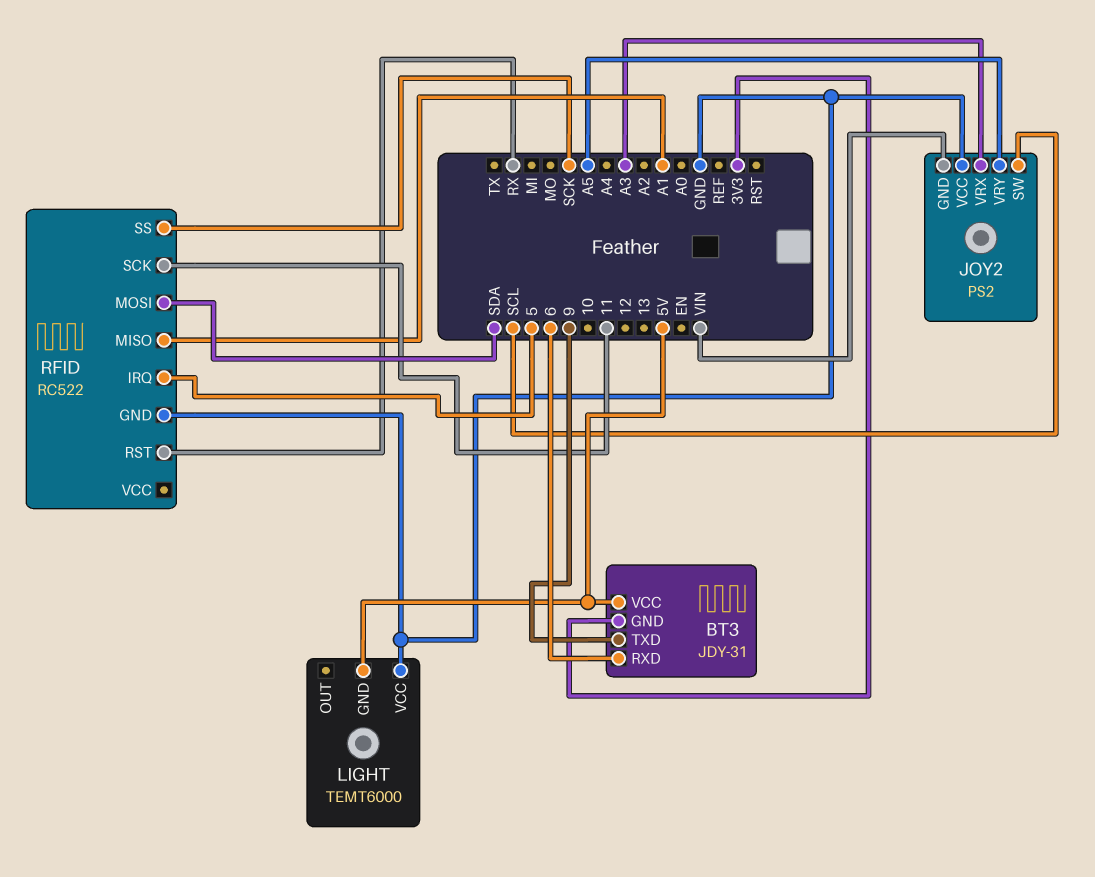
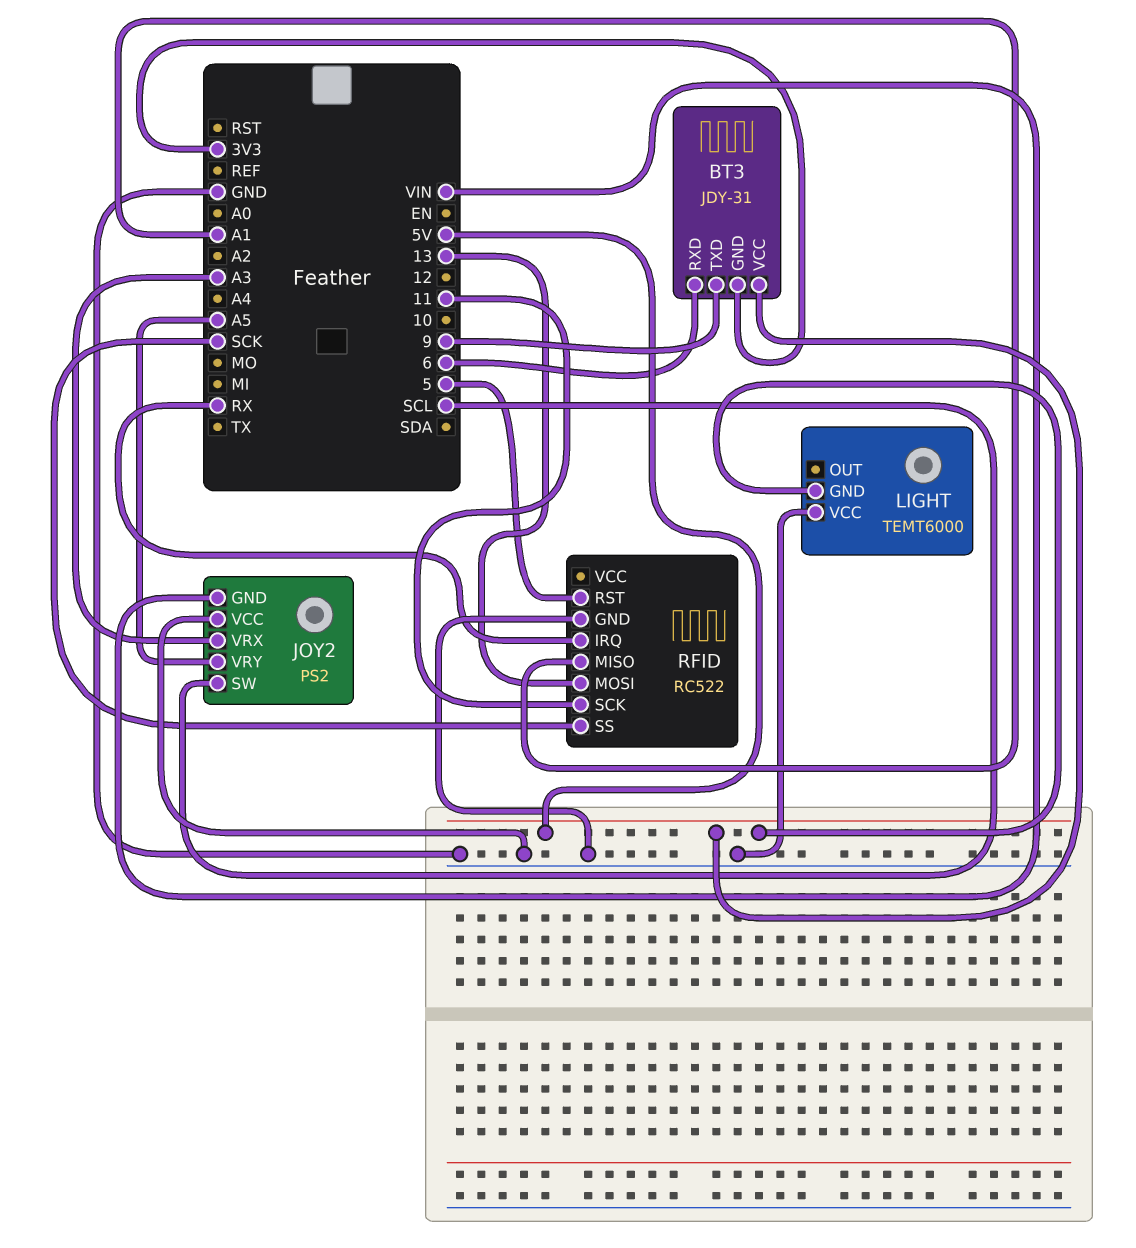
RFID pin IRQ: 5 -> RX
RFID pin MOSI: SDA -> 13
RFID pin RST: RX -> 5

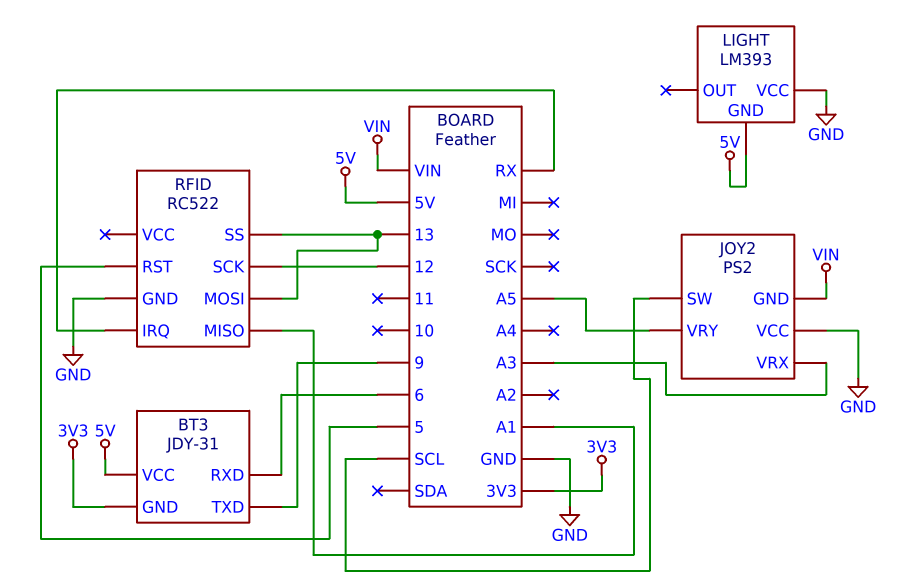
LIGHT: TEMT6000 -> LM393
RFID pin SCK: 11 -> 12
RFID pin SS: SCK -> 13

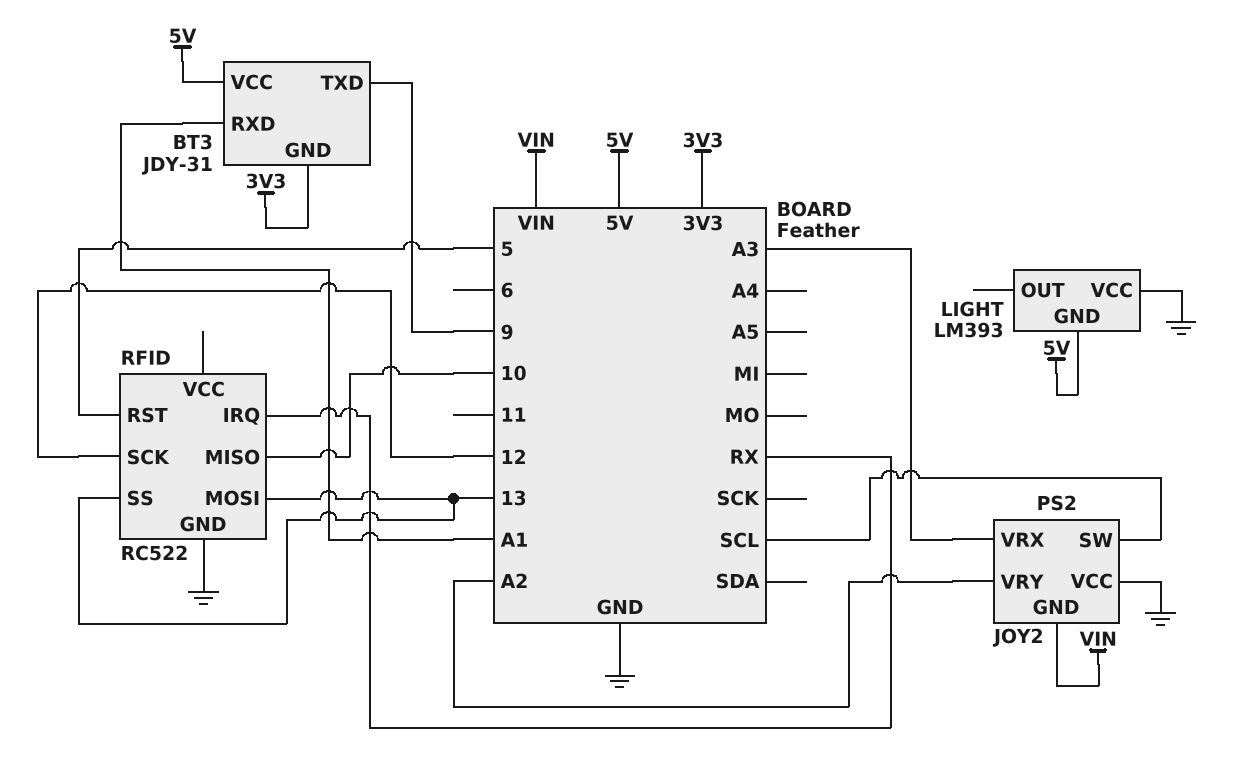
BT3 pin RXD: 6 -> A1
JOY2 pin VRY: A5 -> A2
RFID pin MISO: A1 -> 10

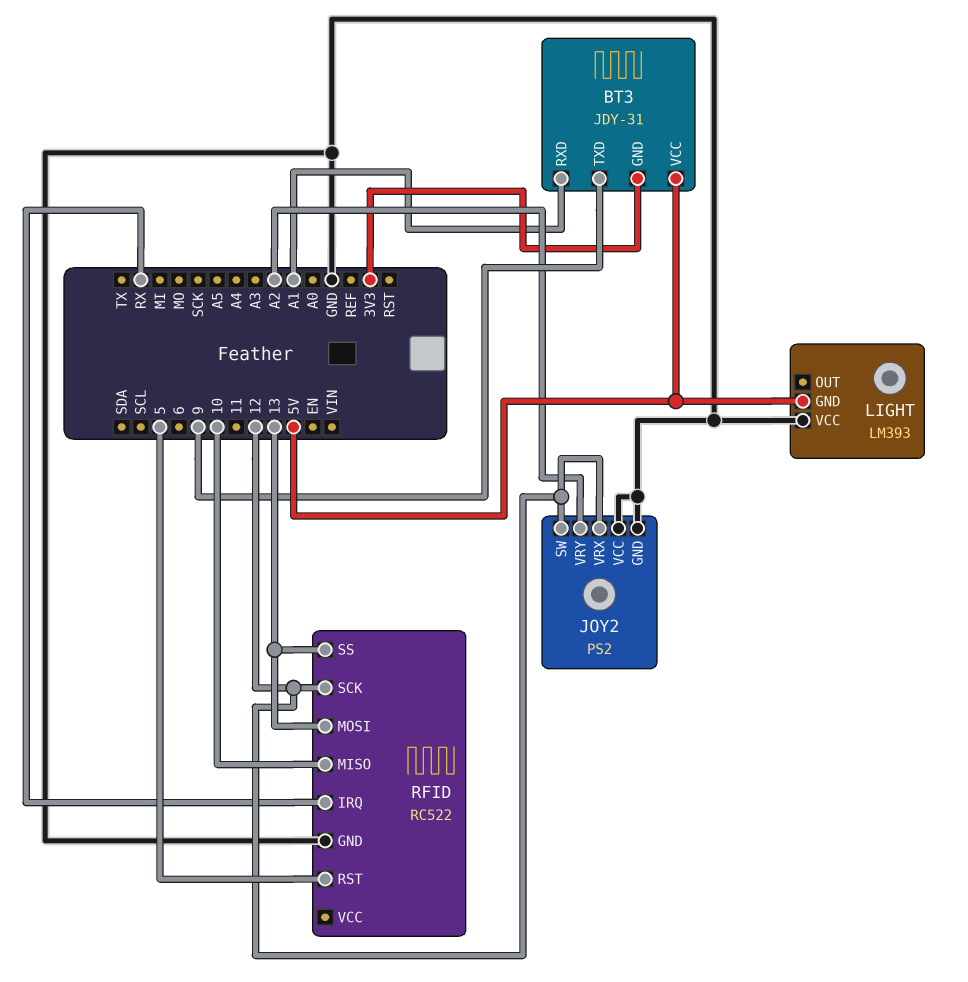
JOY2 pin GND: VIN -> GND
JOY2 pin SW: SCL -> 12
JOY2 pin VRX: A3 -> 12

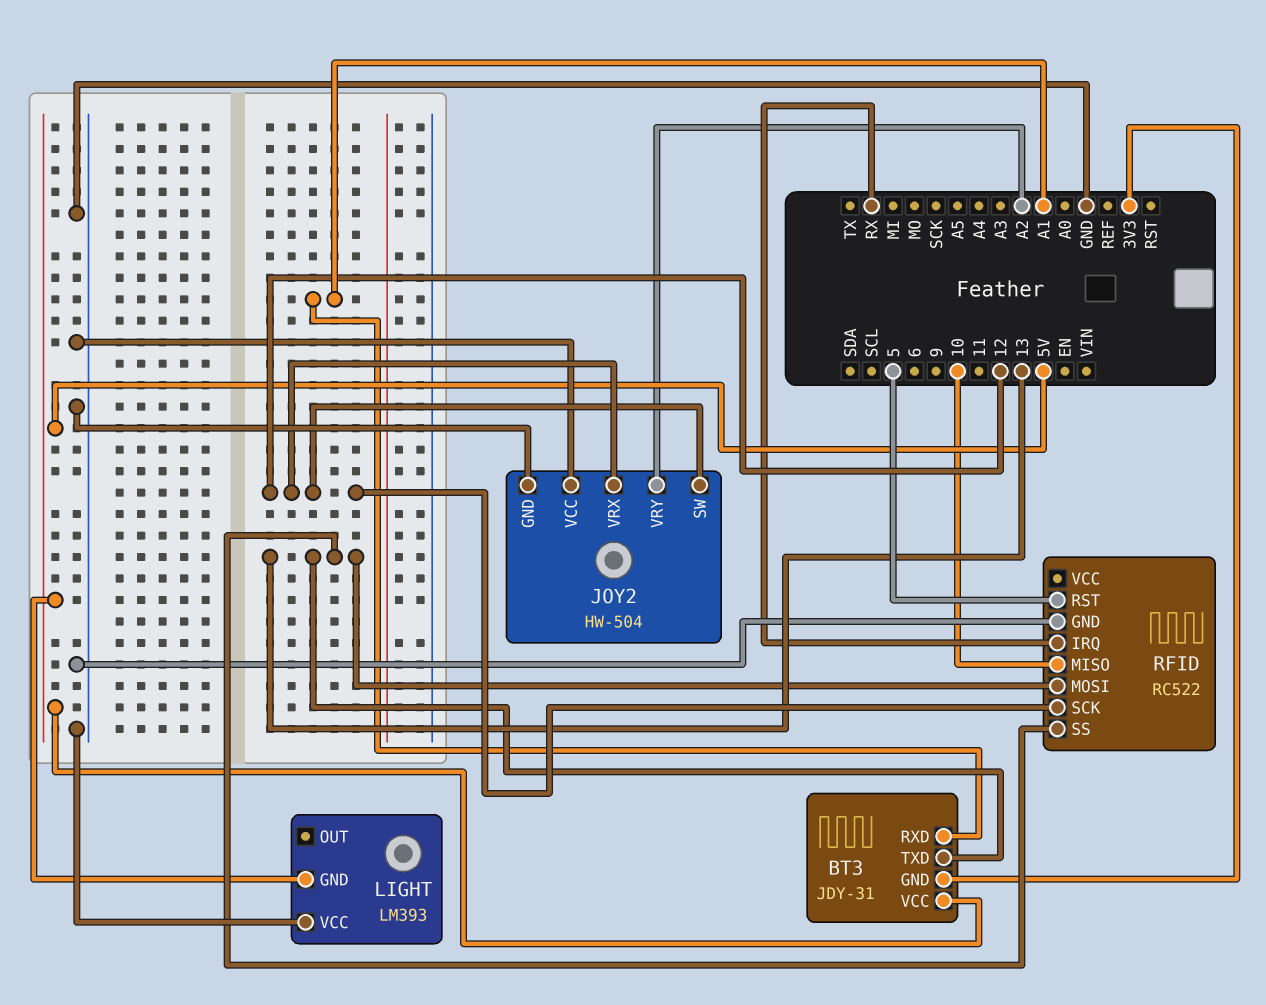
BT3 pin TXD: 9 -> 13
JOY2: PS2 -> HW-504

